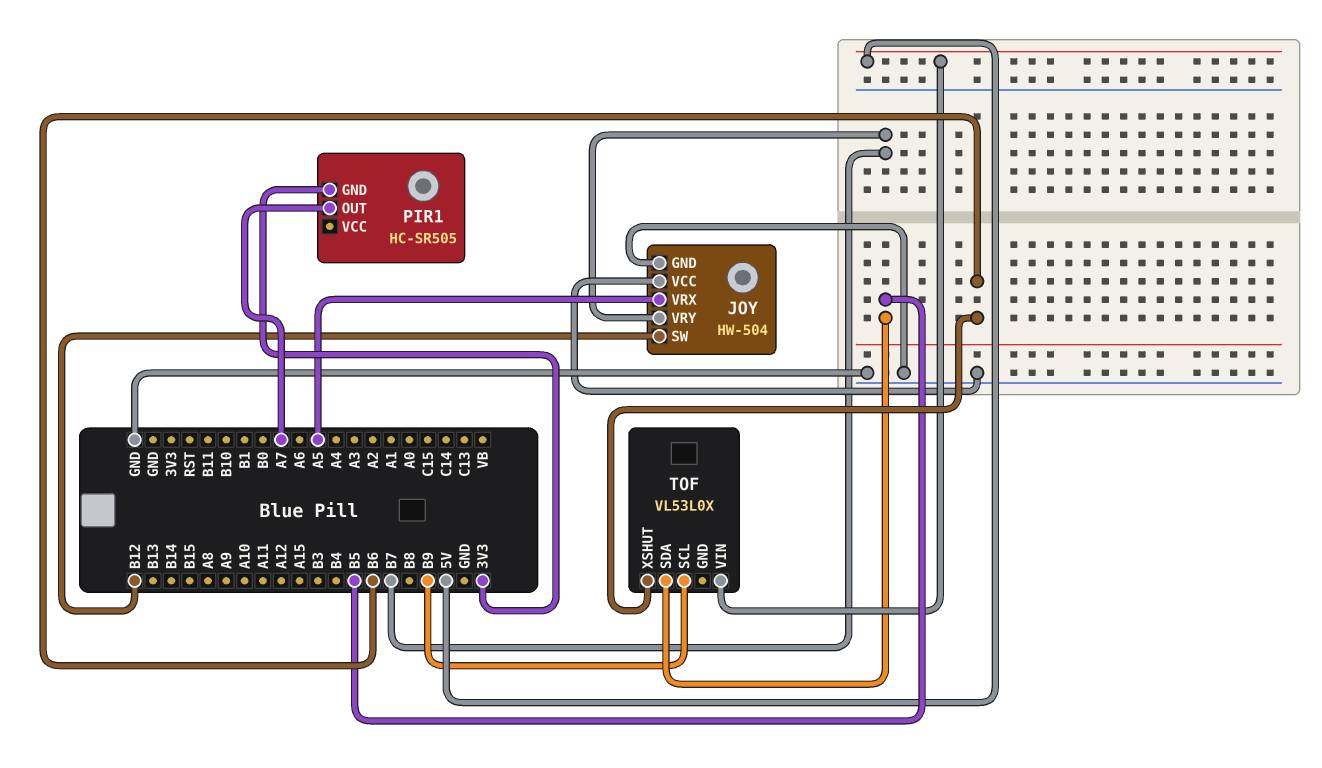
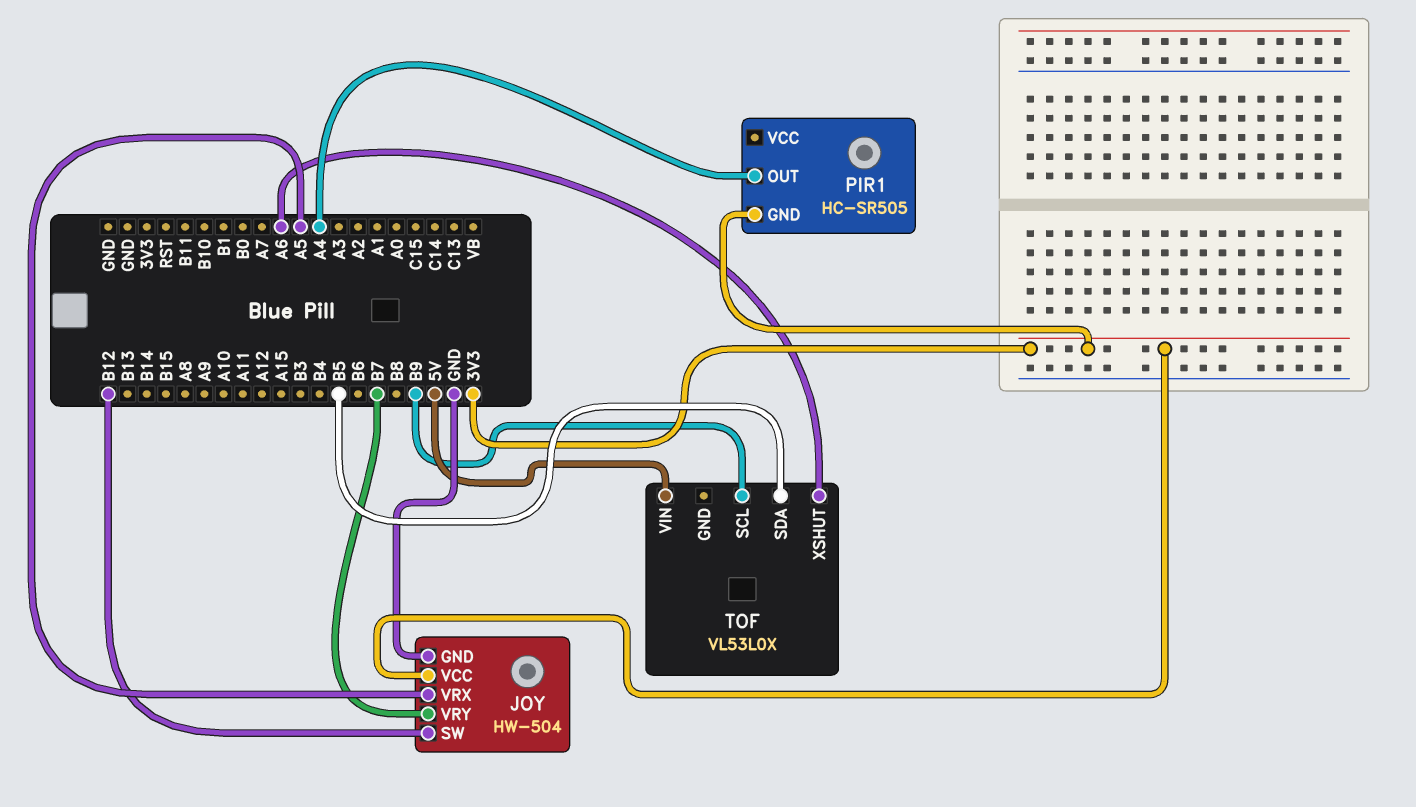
JOY pin VCC: GND -> 3V3
PIR1 pin OUT: A7 -> A4
TOF pin XSHUT: B6 -> A6

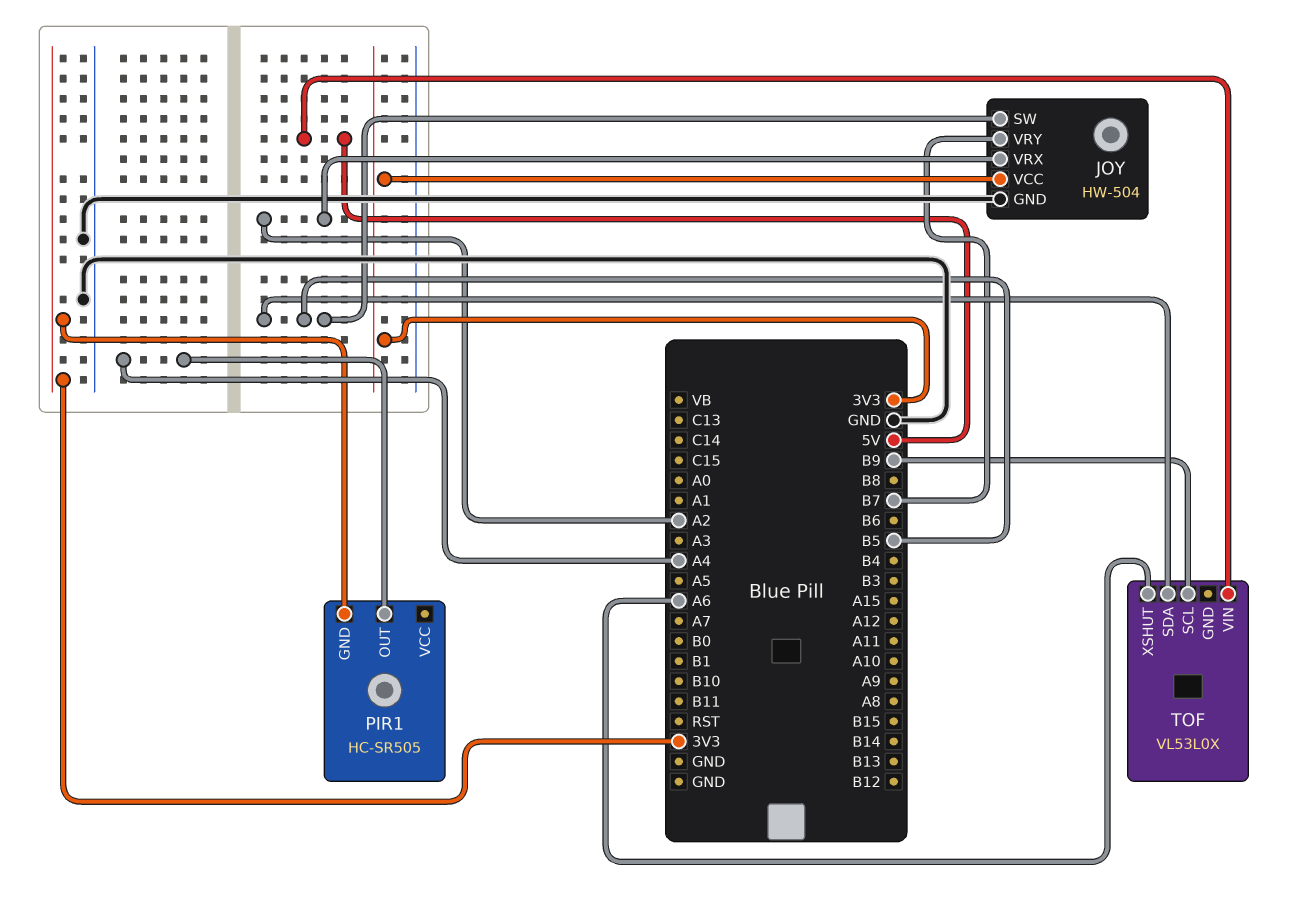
JOY pin SW: B12 -> B5
JOY pin VRX: A5 -> A2

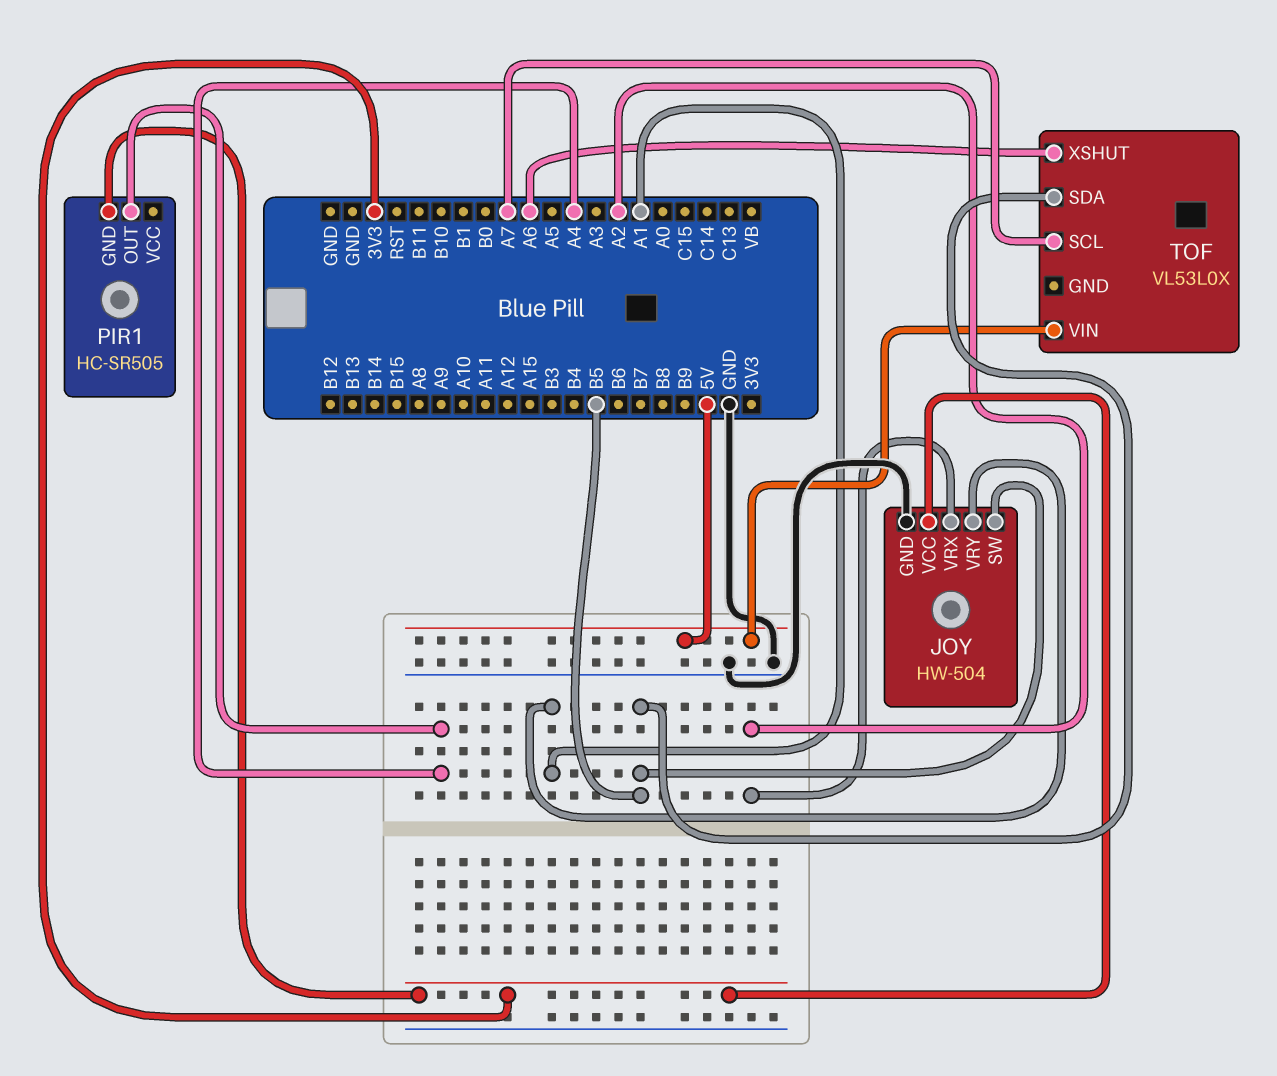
JOY pin VRY: B7 -> A1
TOF pin SCL: B9 -> A7

